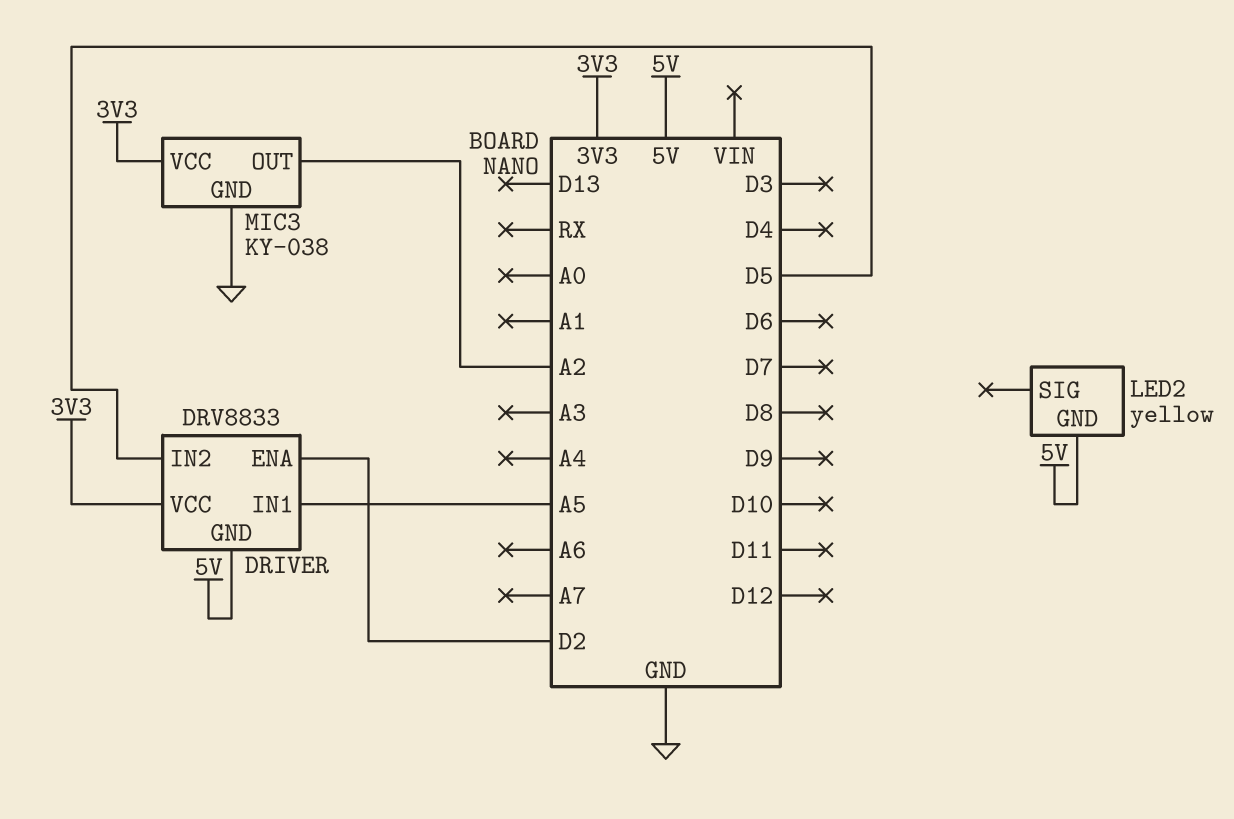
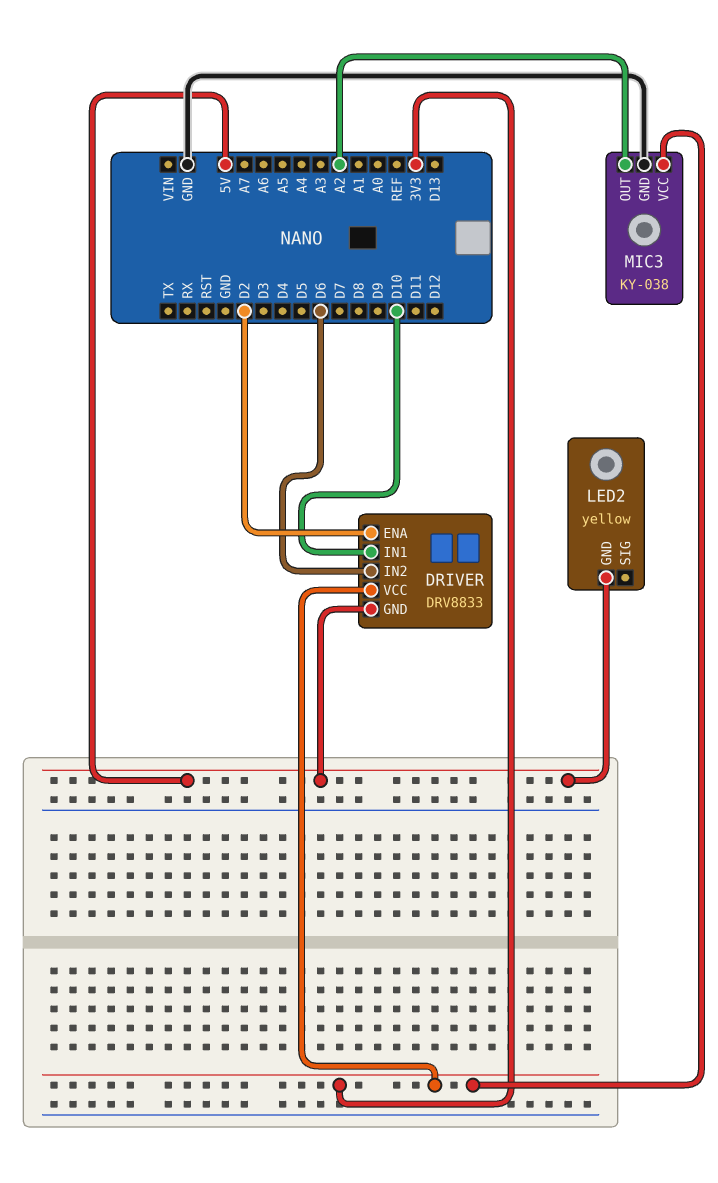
DRIVER pin IN1: A5 -> D10
DRIVER pin IN2: D5 -> D6

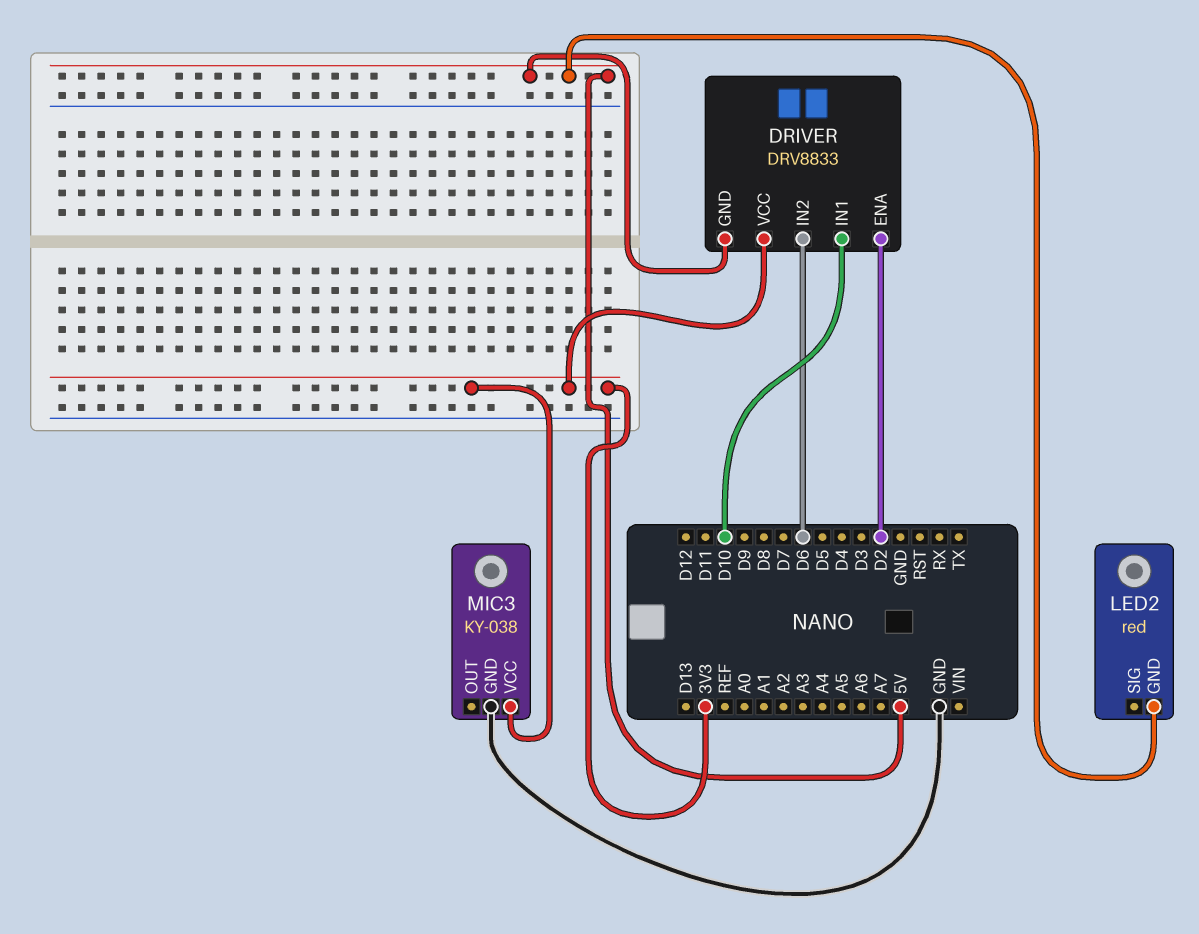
LED2: yellow -> red
MIC3 pin OUT: A2 -> none

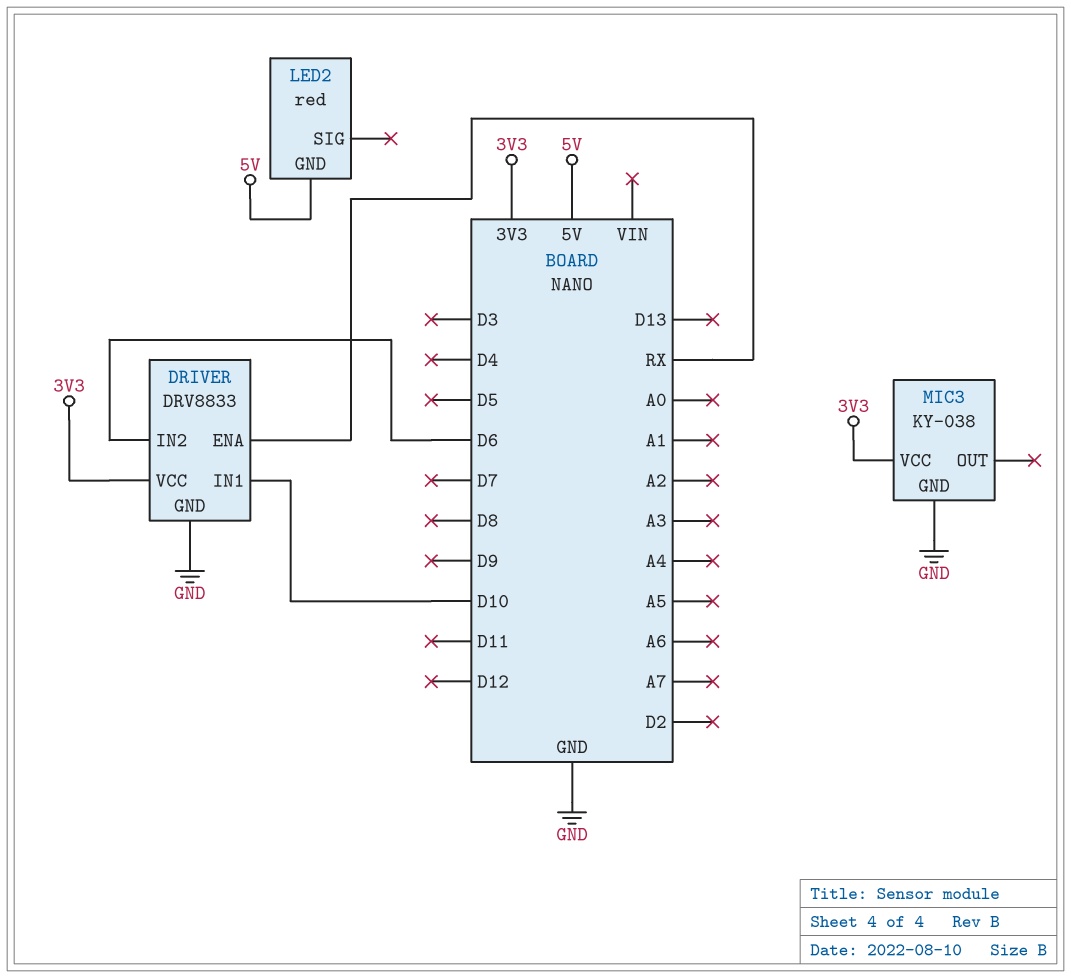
DRIVER pin ENA: D2 -> RX
DRIVER pin GND: 5V -> GND

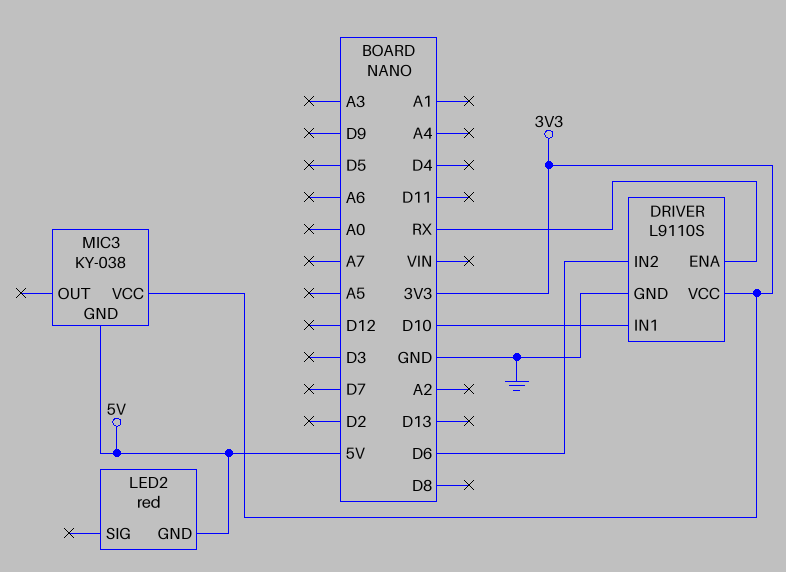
DRIVER: DRV8833 -> L9110S
MIC3 pin GND: GND -> 5V

